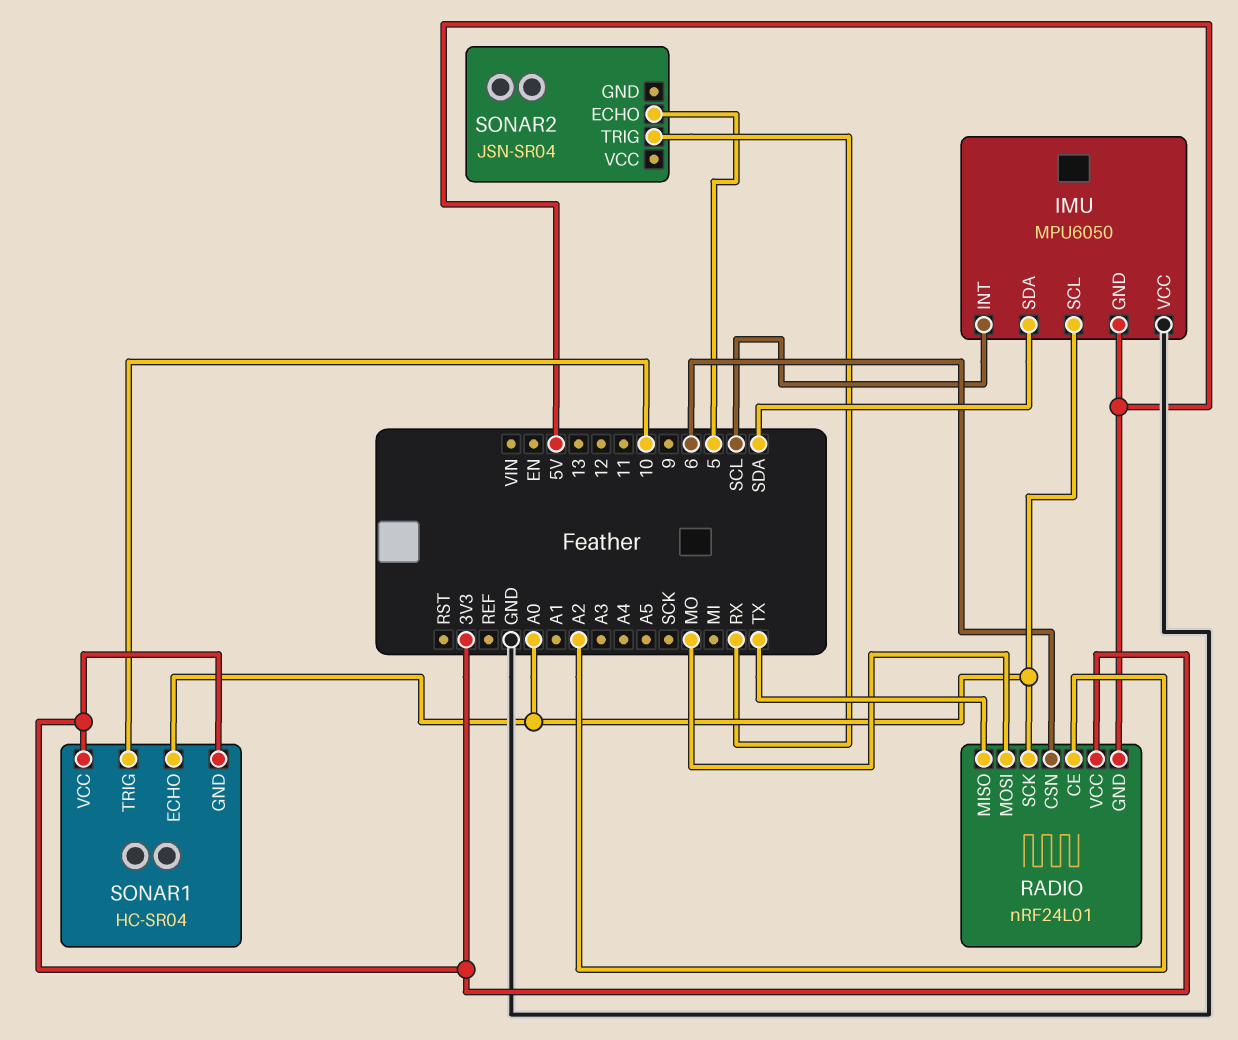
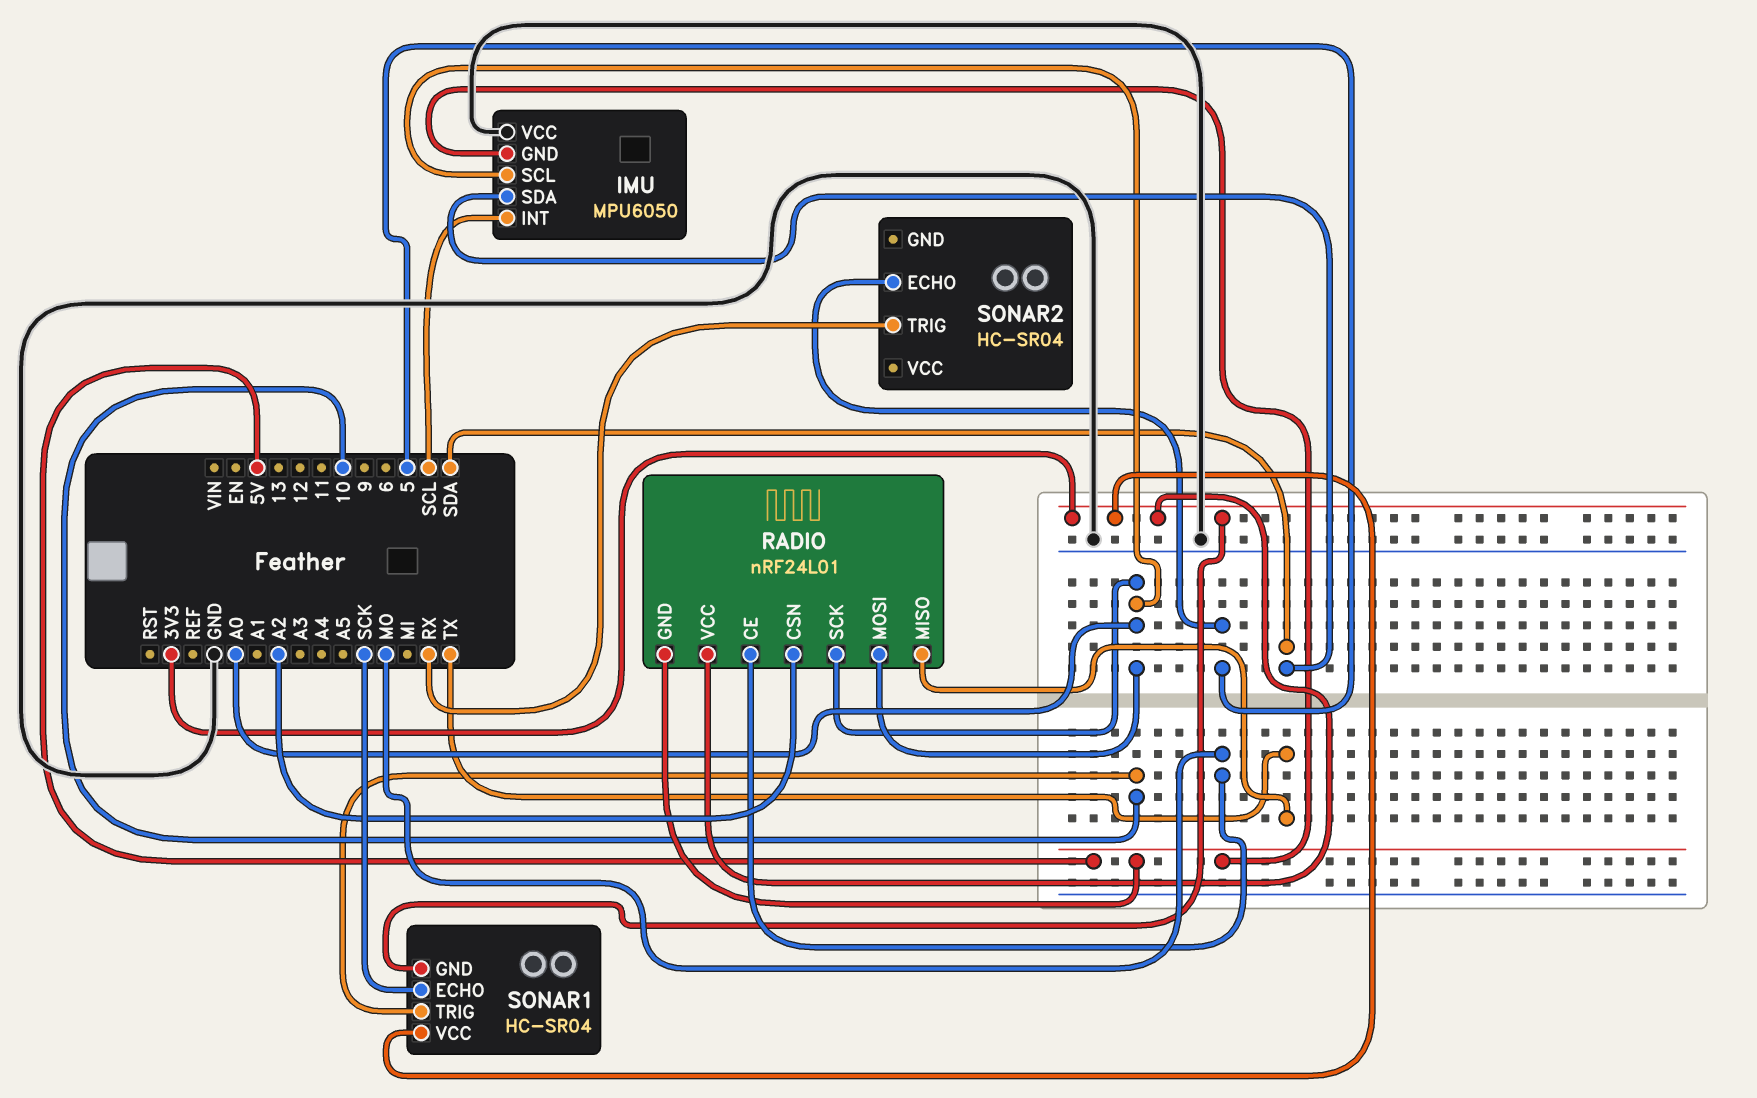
RADIO pin CE: A2 -> MO
RADIO pin CSN: 6 -> A2
RADIO pin MOSI: MO -> A0
SONAR1 pin ECHO: A0 -> SCK
SONAR2: JSN-SR04 -> HC-SR04

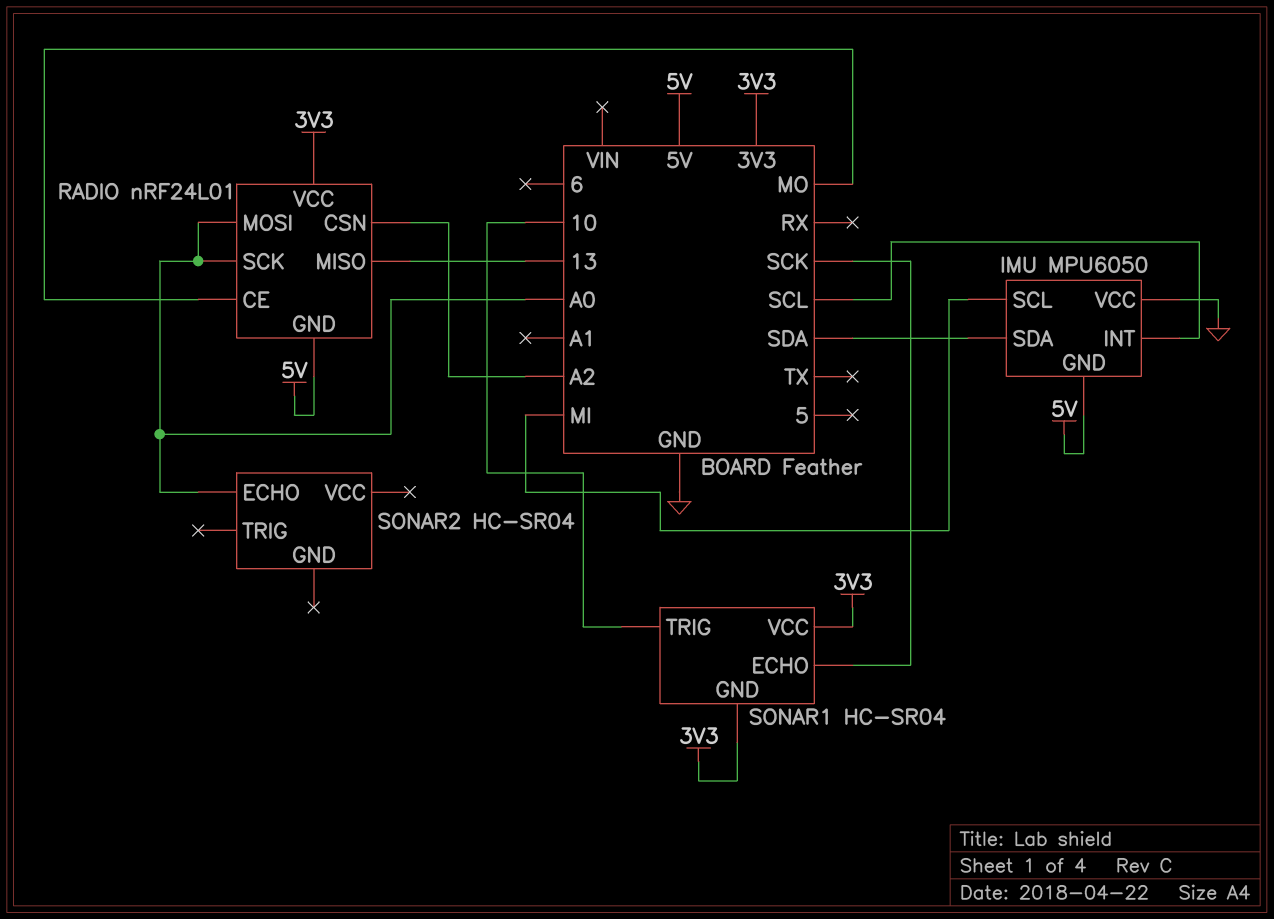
IMU pin SCL: A0 -> MI
RADIO pin MISO: TX -> 13
SONAR2 pin ECHO: 5 -> A0
SONAR2 pin TRIG: RX -> none

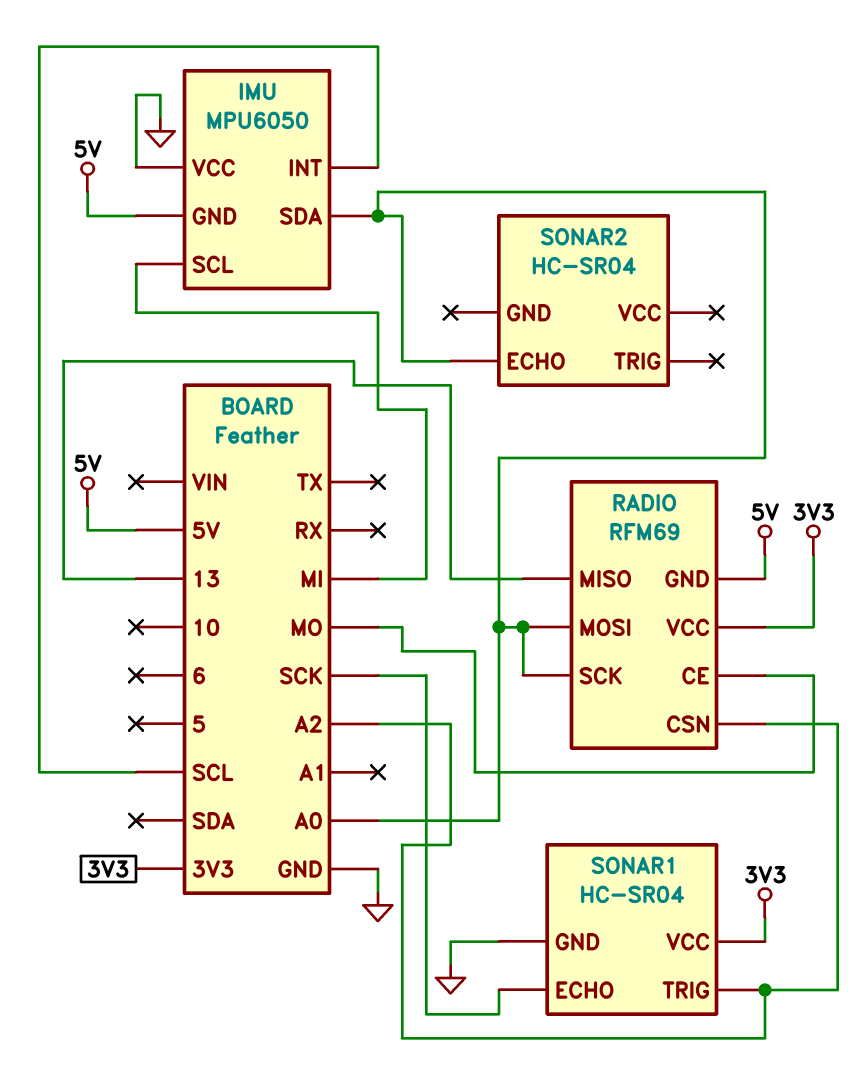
IMU pin SDA: SDA -> A0
RADIO: nRF24L01 -> RFM69
SONAR1 pin GND: 3V3 -> GND
SONAR1 pin TRIG: 10 -> A2

